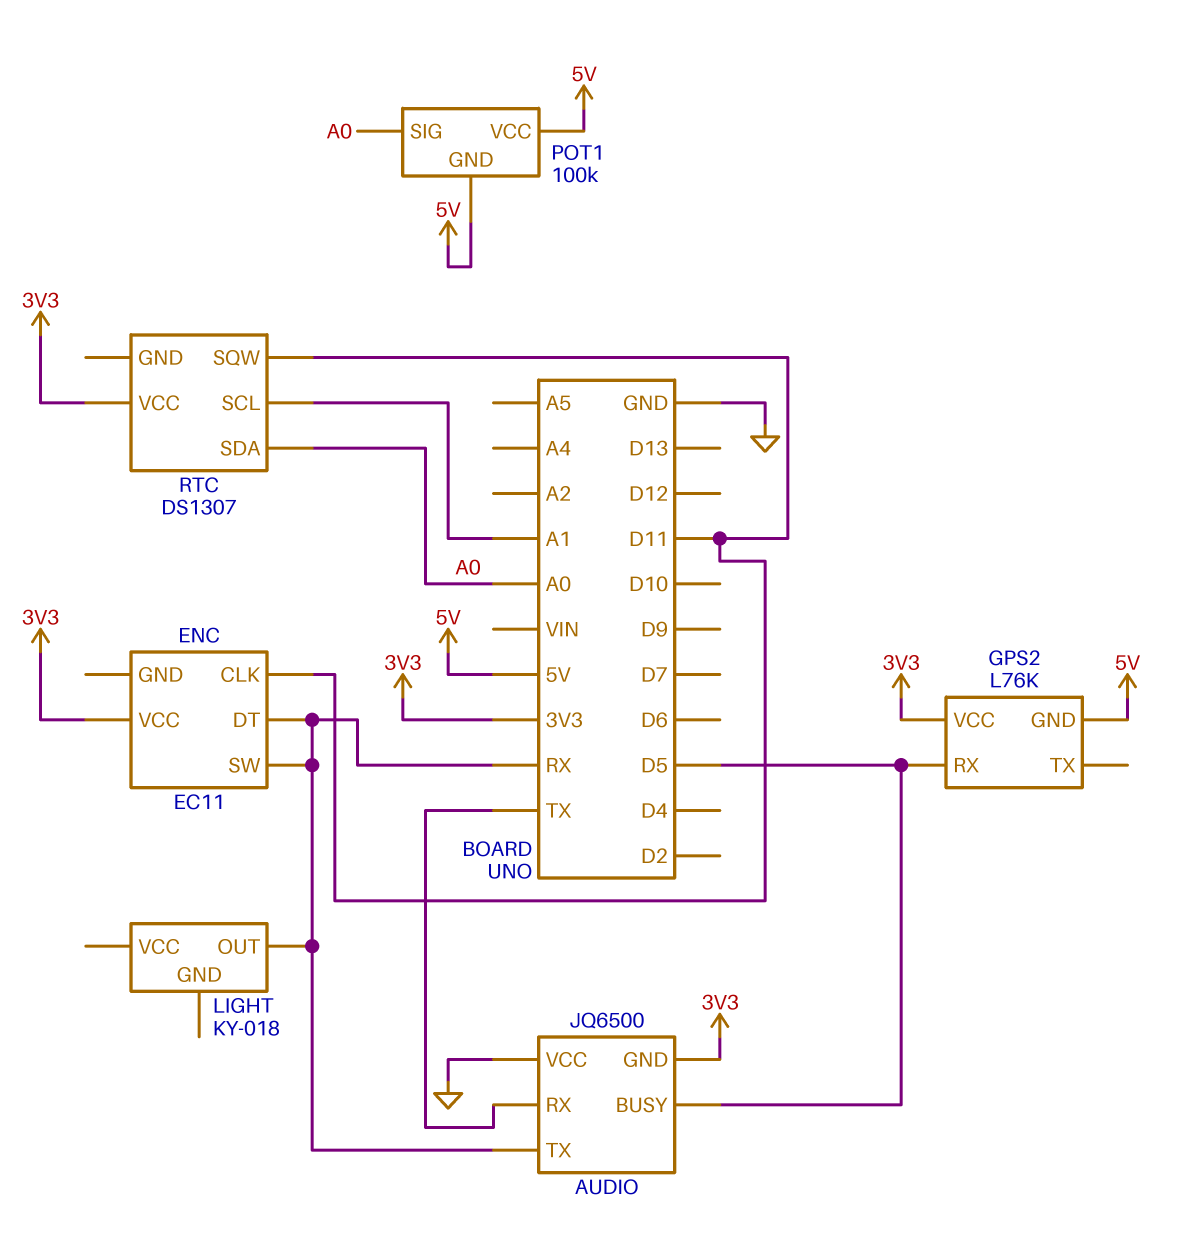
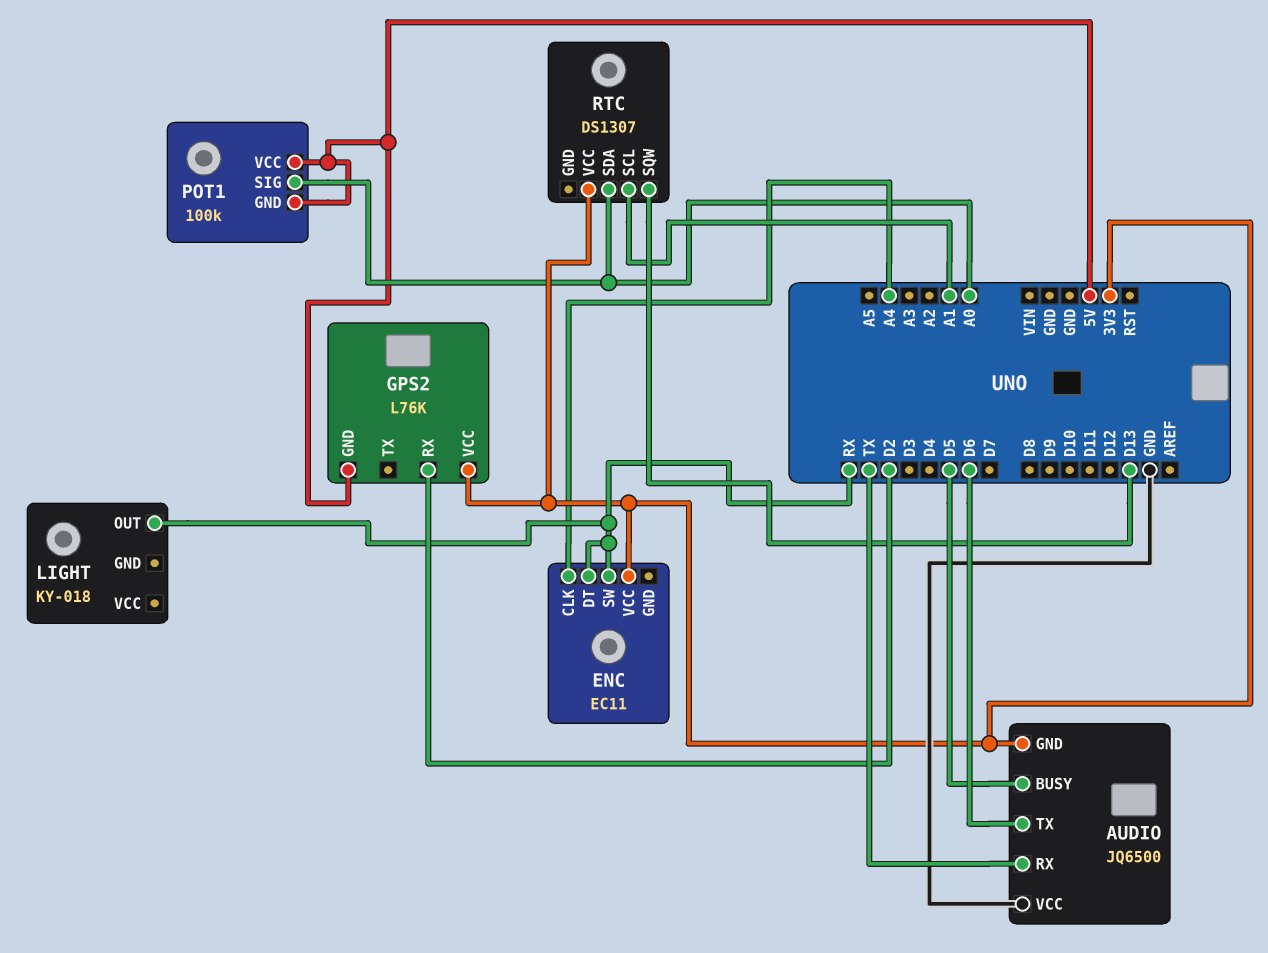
AUDIO pin TX: RX -> D6
ENC pin CLK: D11 -> A4
GPS2 pin RX: D5 -> D2
RTC pin SQW: D11 -> D13

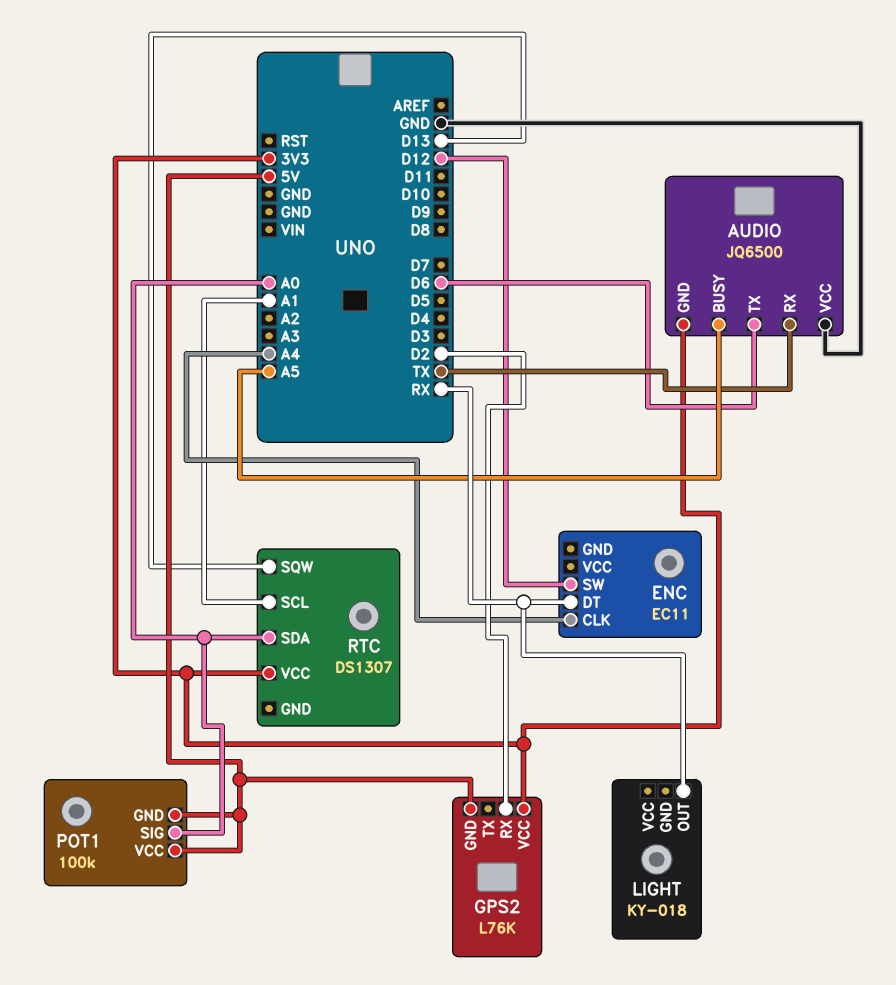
AUDIO pin BUSY: D5 -> A5
ENC pin SW: RX -> D12
ENC pin VCC: 3V3 -> none

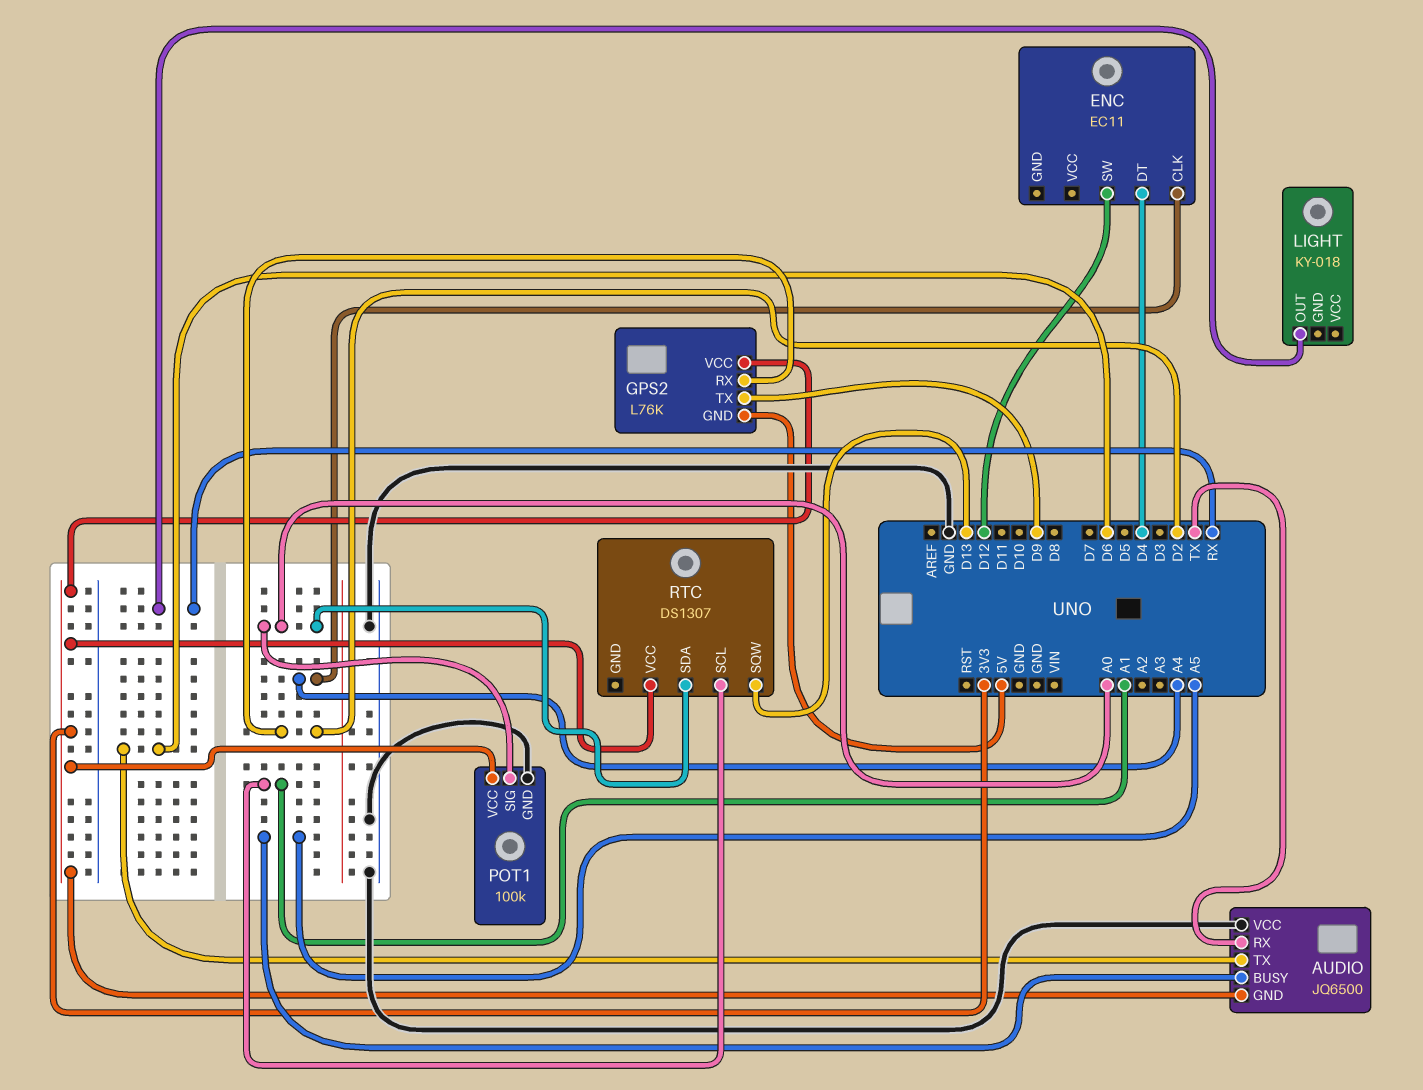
ENC pin DT: RX -> D4
GPS2 pin TX: none -> D9
POT1 pin GND: 5V -> GND
POT1 pin VCC: 5V -> 3V3

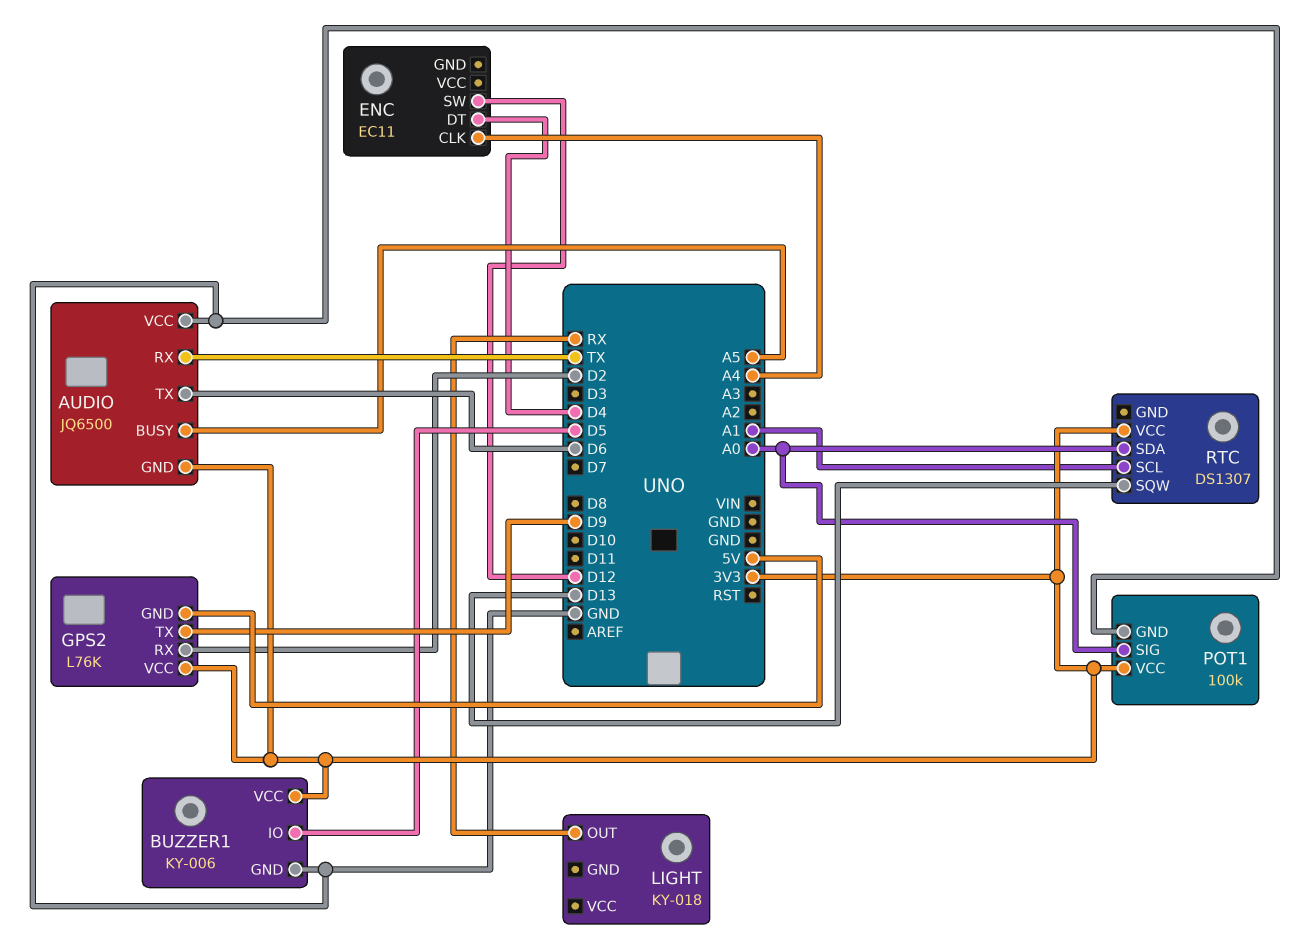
BUZZER1: none -> KY-006
BUZZER1 pin GND: none -> GND
BUZZER1 pin IO: none -> D5
BUZZER1 pin VCC: none -> 3V3

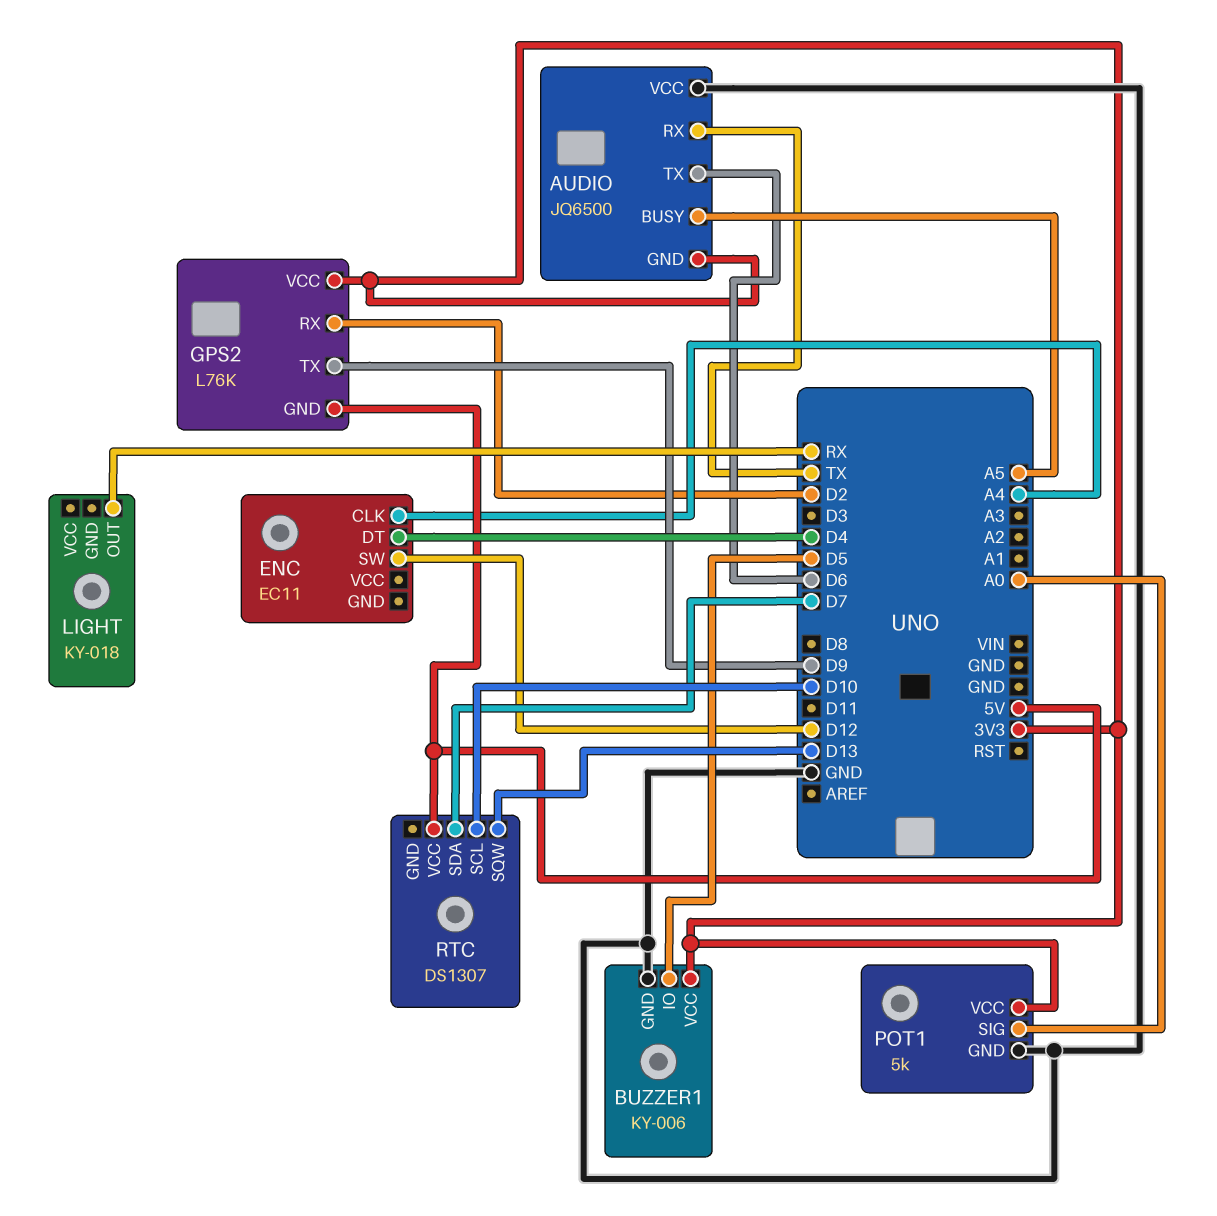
POT1: 100k -> 5k
RTC pin SCL: A1 -> D10
RTC pin SDA: A0 -> D7
RTC pin VCC: 3V3 -> 5V

